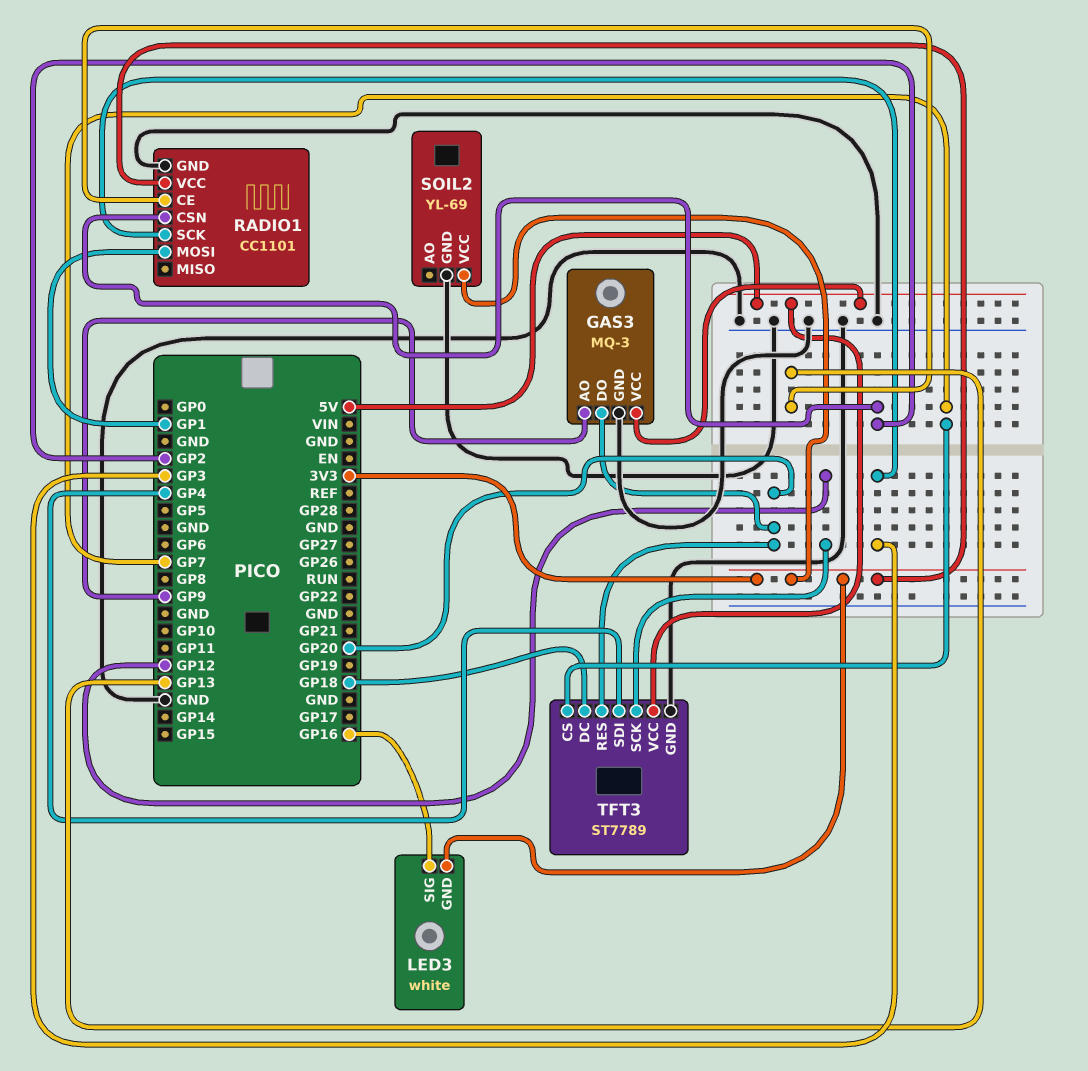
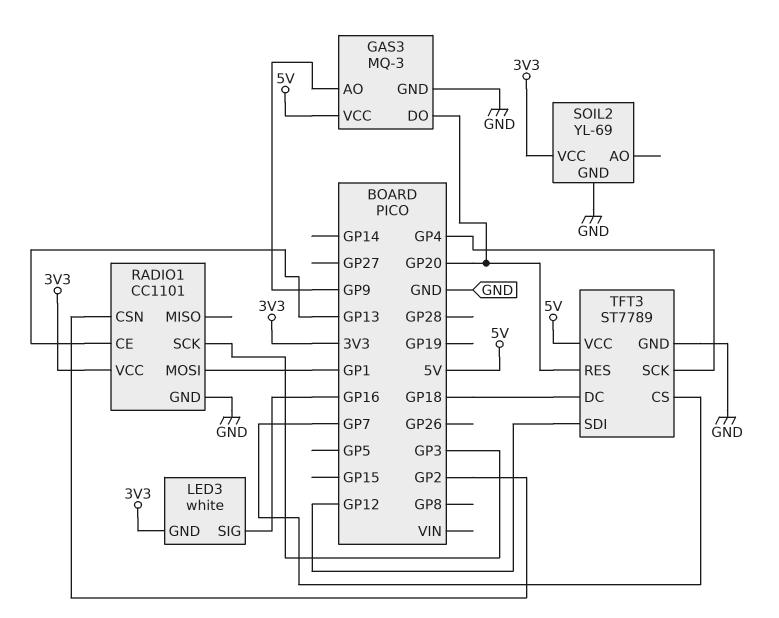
TFT3 pin SCK: GP12 -> GP4
TFT3 pin SDI: GP4 -> GP12

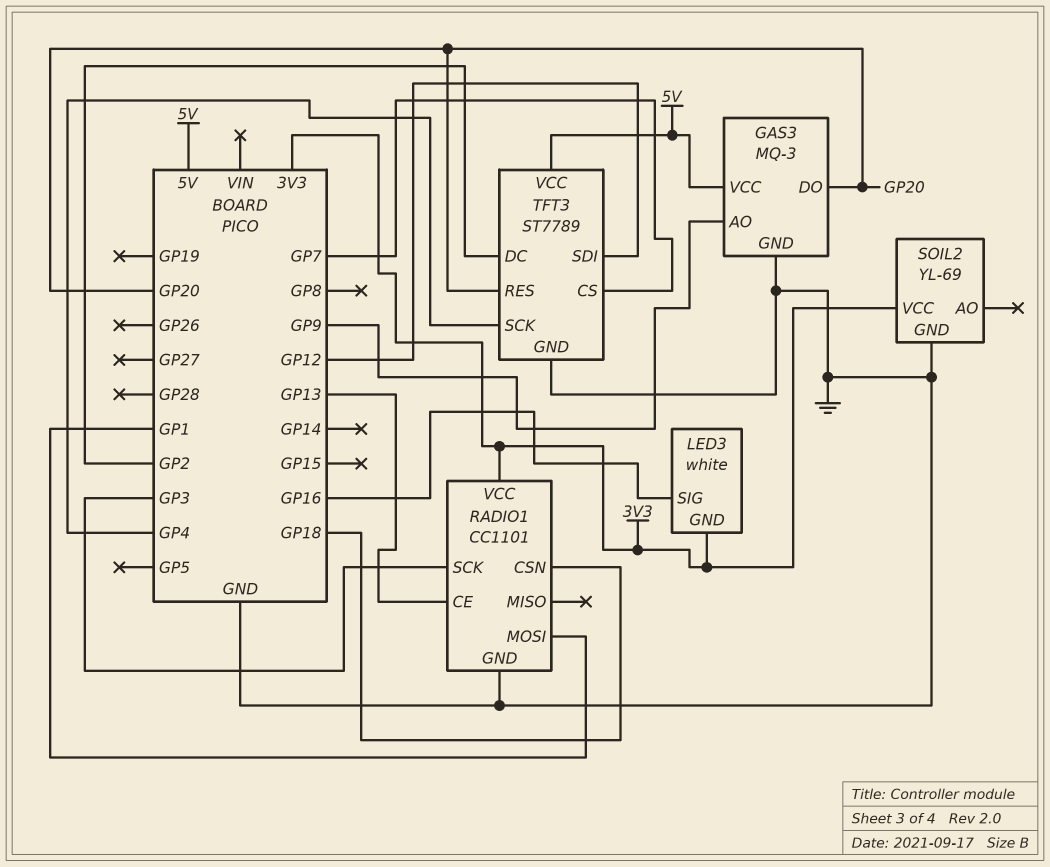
RADIO1 pin CSN: GP2 -> GP18
TFT3 pin DC: GP18 -> GP2

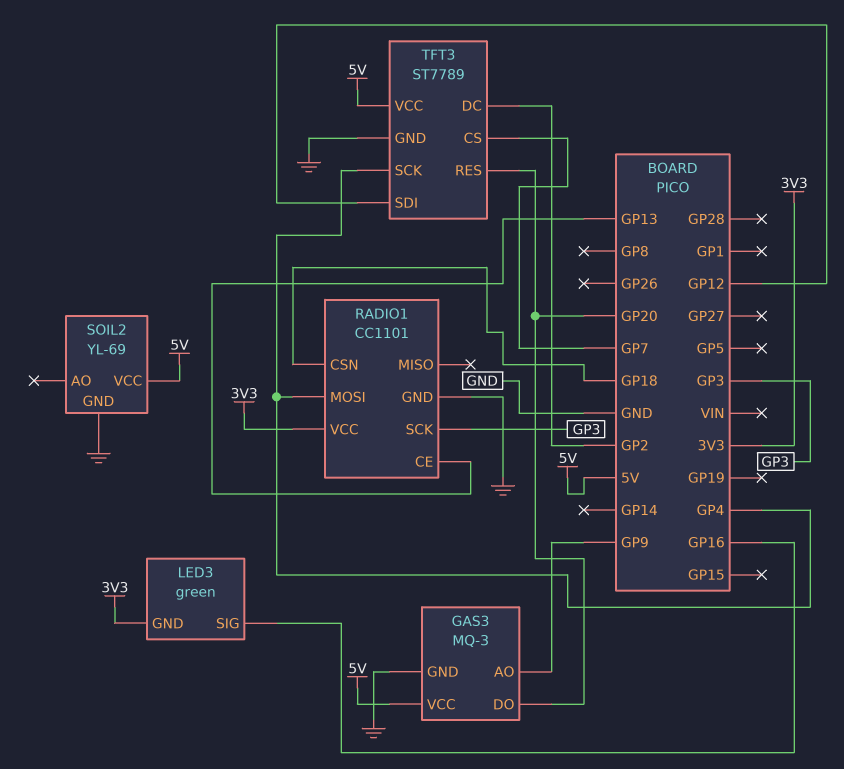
LED3: white -> green
RADIO1 pin MOSI: GP1 -> GP4
SOIL2 pin VCC: 3V3 -> 5V

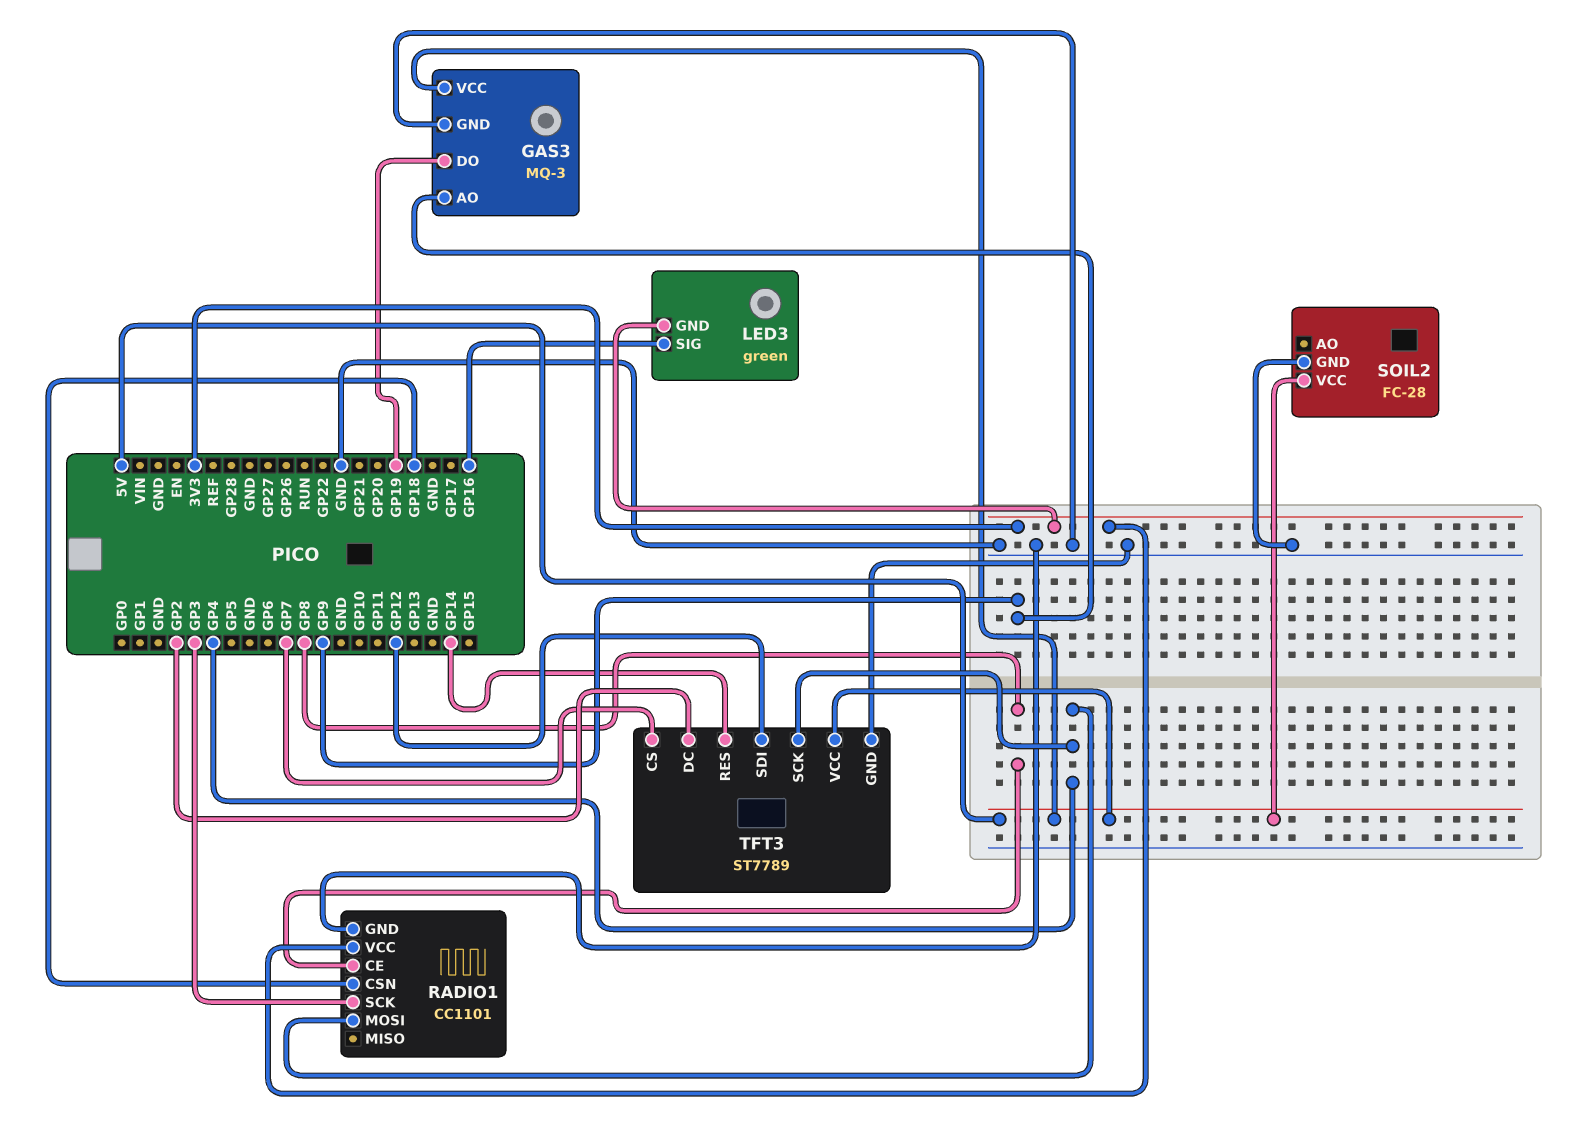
GAS3 pin DO: GP20 -> GP19
RADIO1 pin CE: GP13 -> GP8
SOIL2: YL-69 -> FC-28
TFT3 pin RES: GP20 -> GP14

